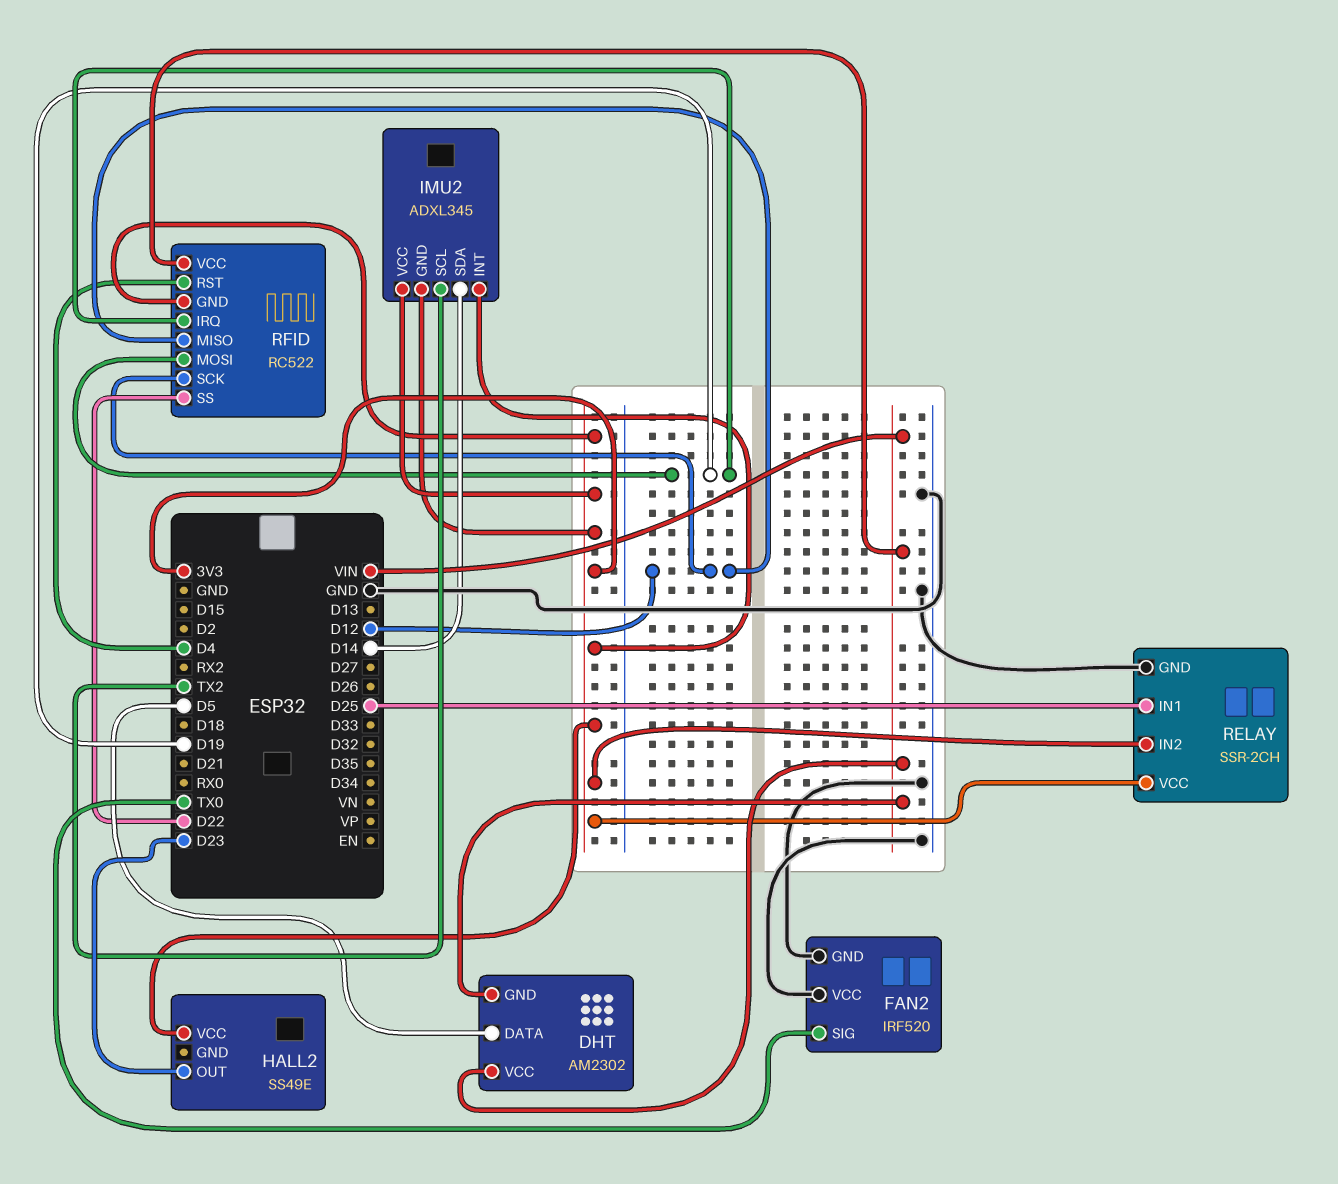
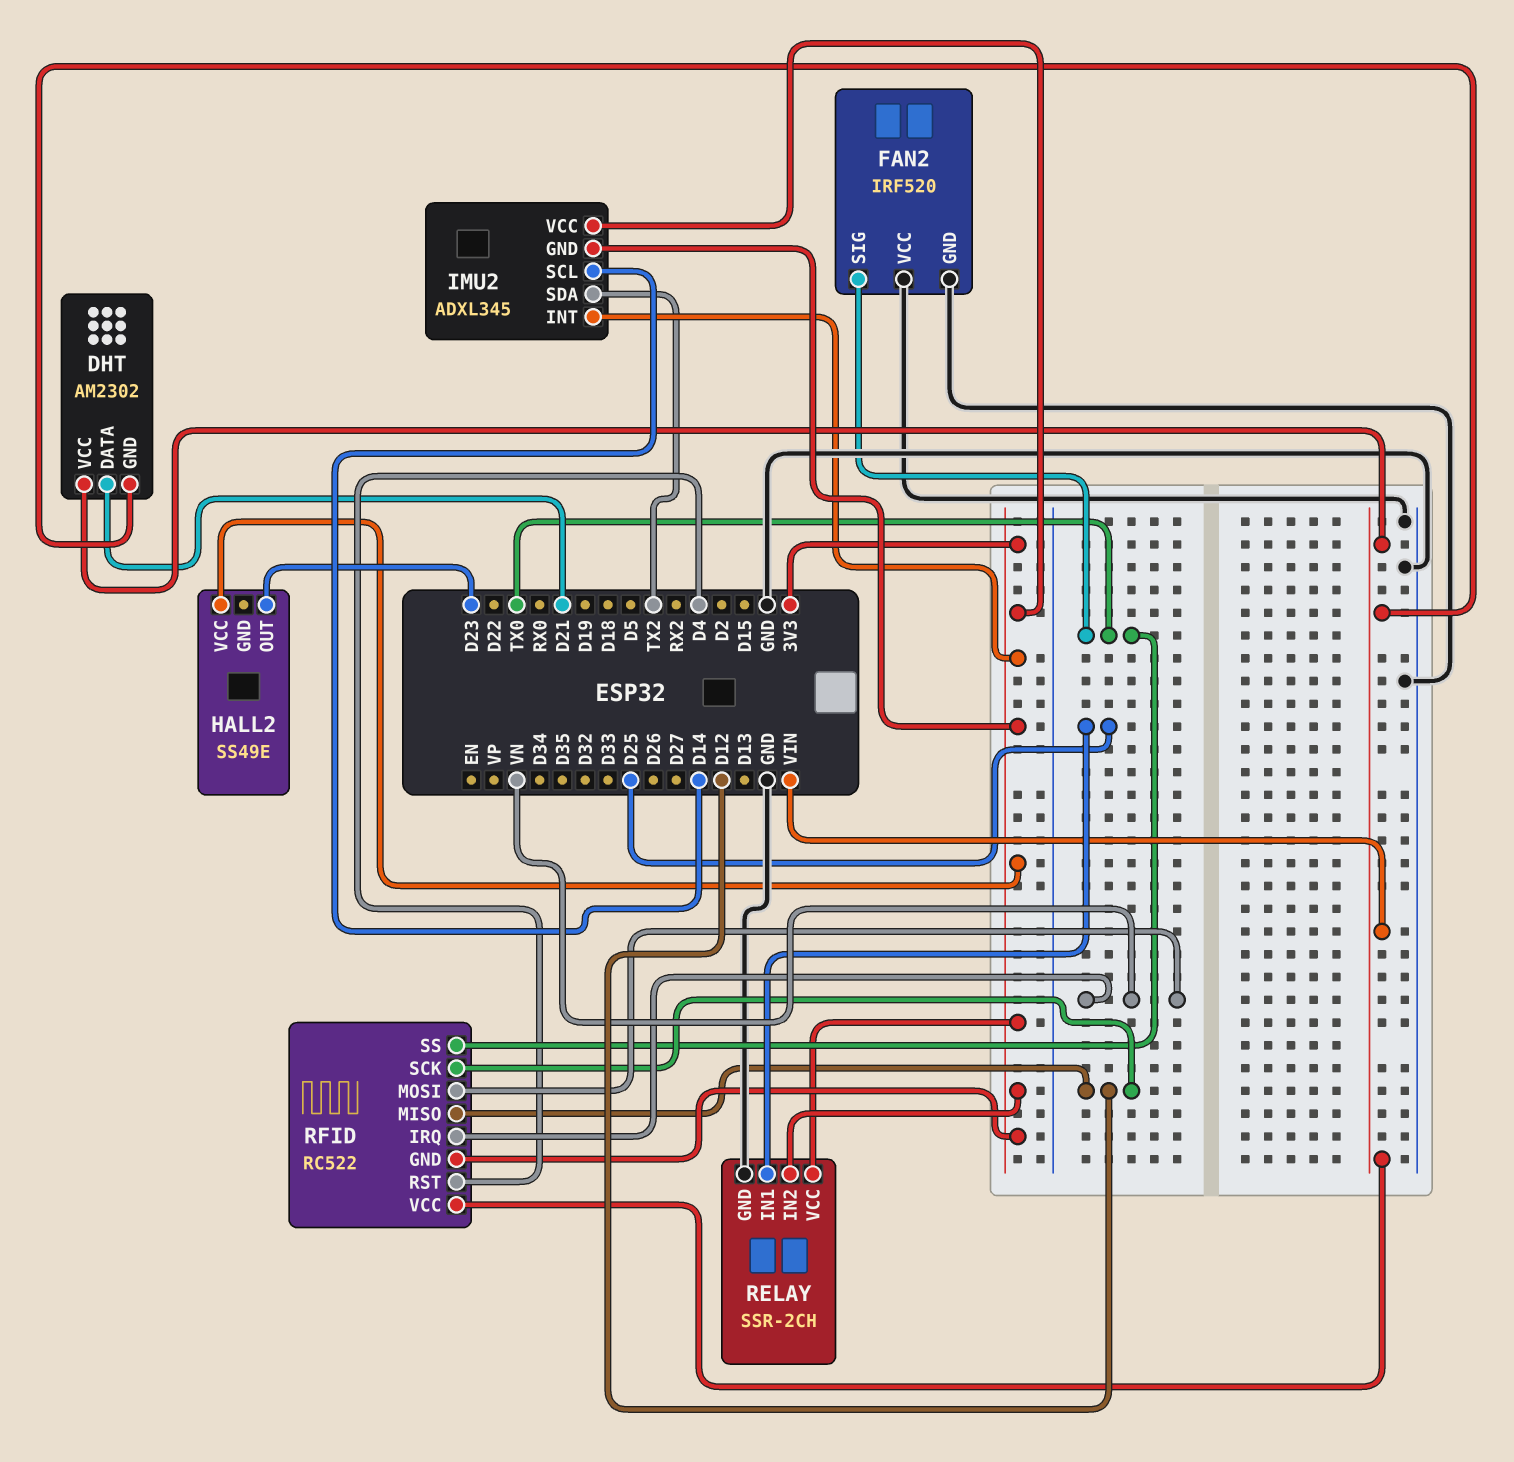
DHT pin DATA: D5 -> D21
IMU2 pin SCL: TX2 -> D14
IMU2 pin SDA: D14 -> TX2
RFID pin IRQ: D19 -> VN
RFID pin MOSI: D19 -> VN
RFID pin SS: D22 -> TX0

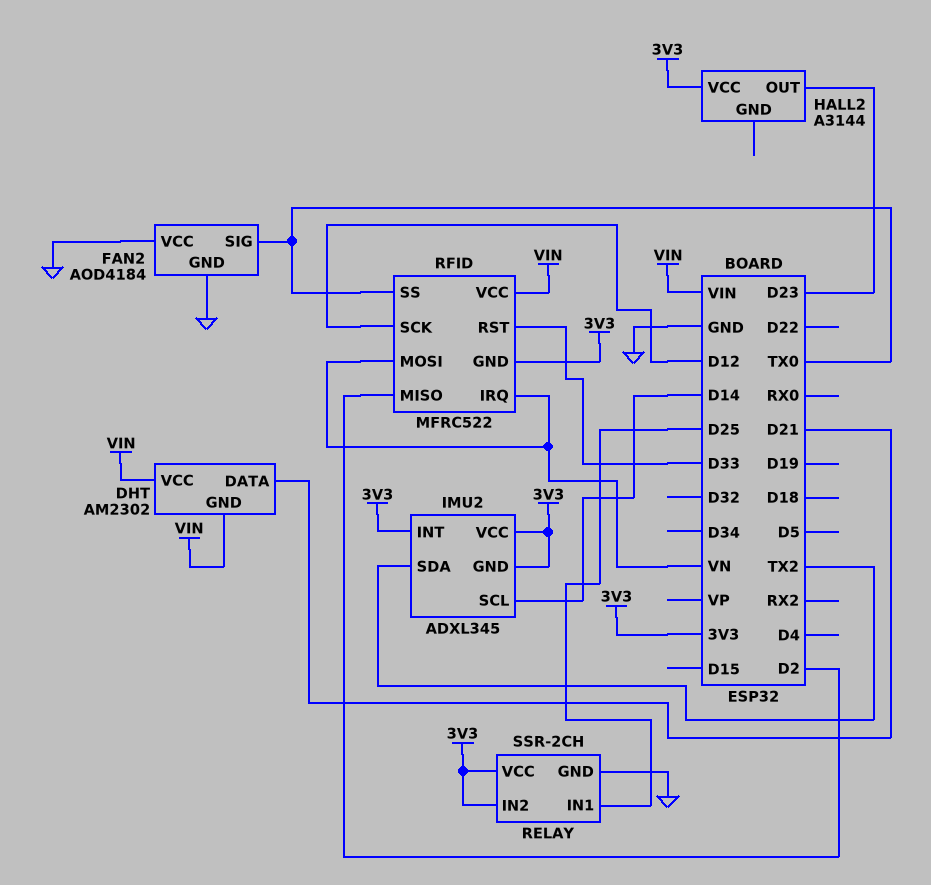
FAN2: IRF520 -> AOD4184
HALL2: SS49E -> A3144
RFID: RC522 -> MFRC522
RFID pin MISO: D12 -> D2
RFID pin RST: D4 -> D33

